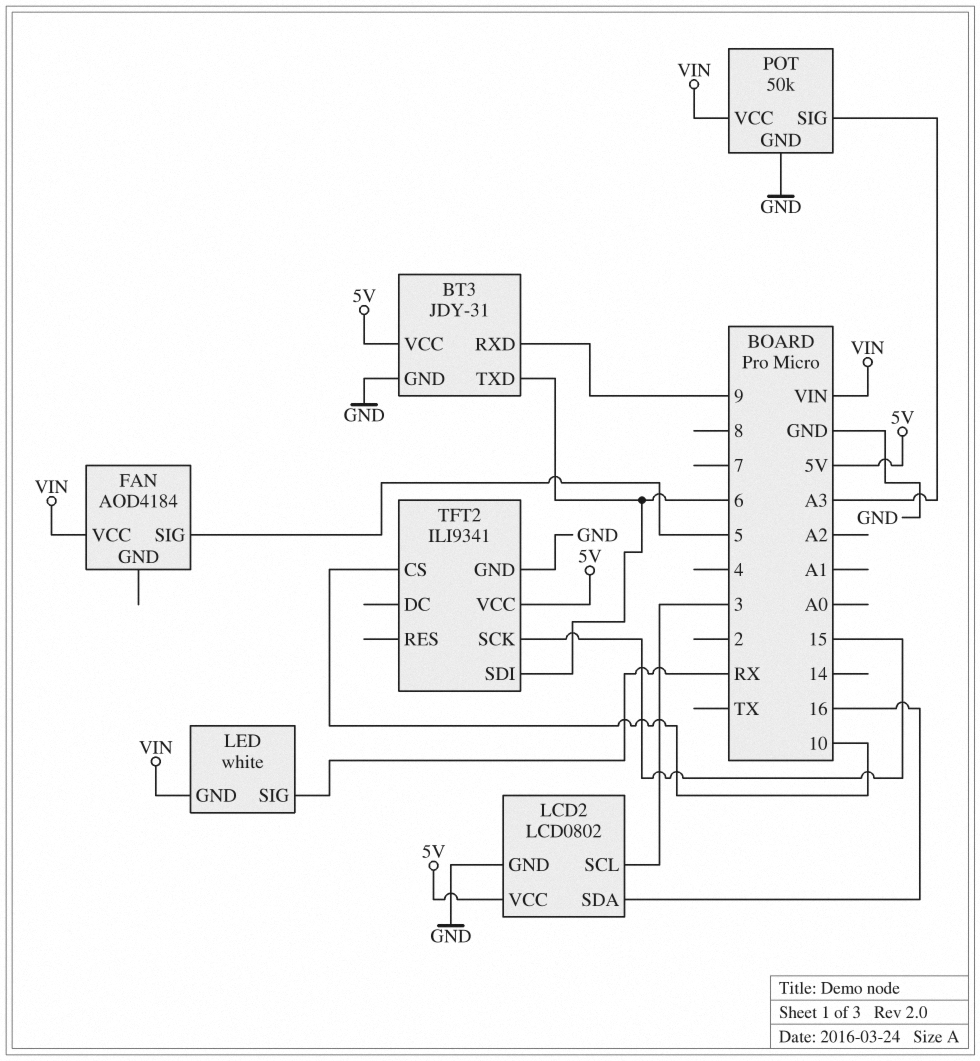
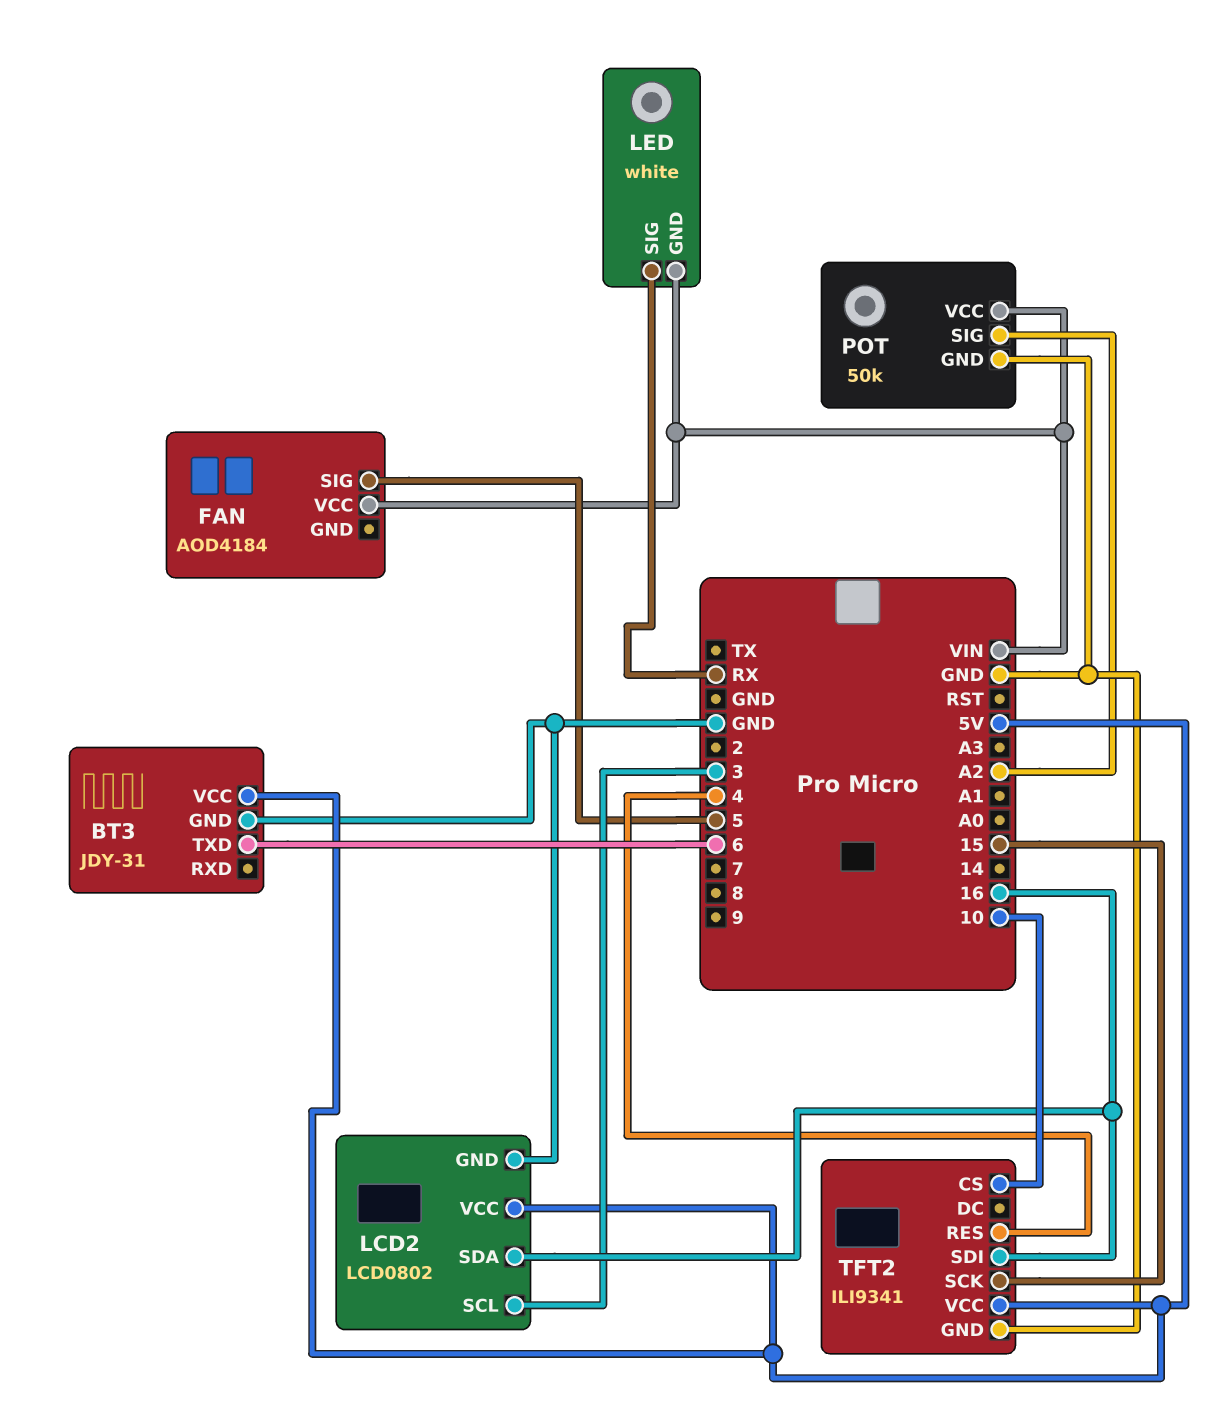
BT3 pin RXD: 9 -> none
POT pin SIG: A3 -> A2
TFT2 pin RES: none -> 4
TFT2 pin SDI: 6 -> 16

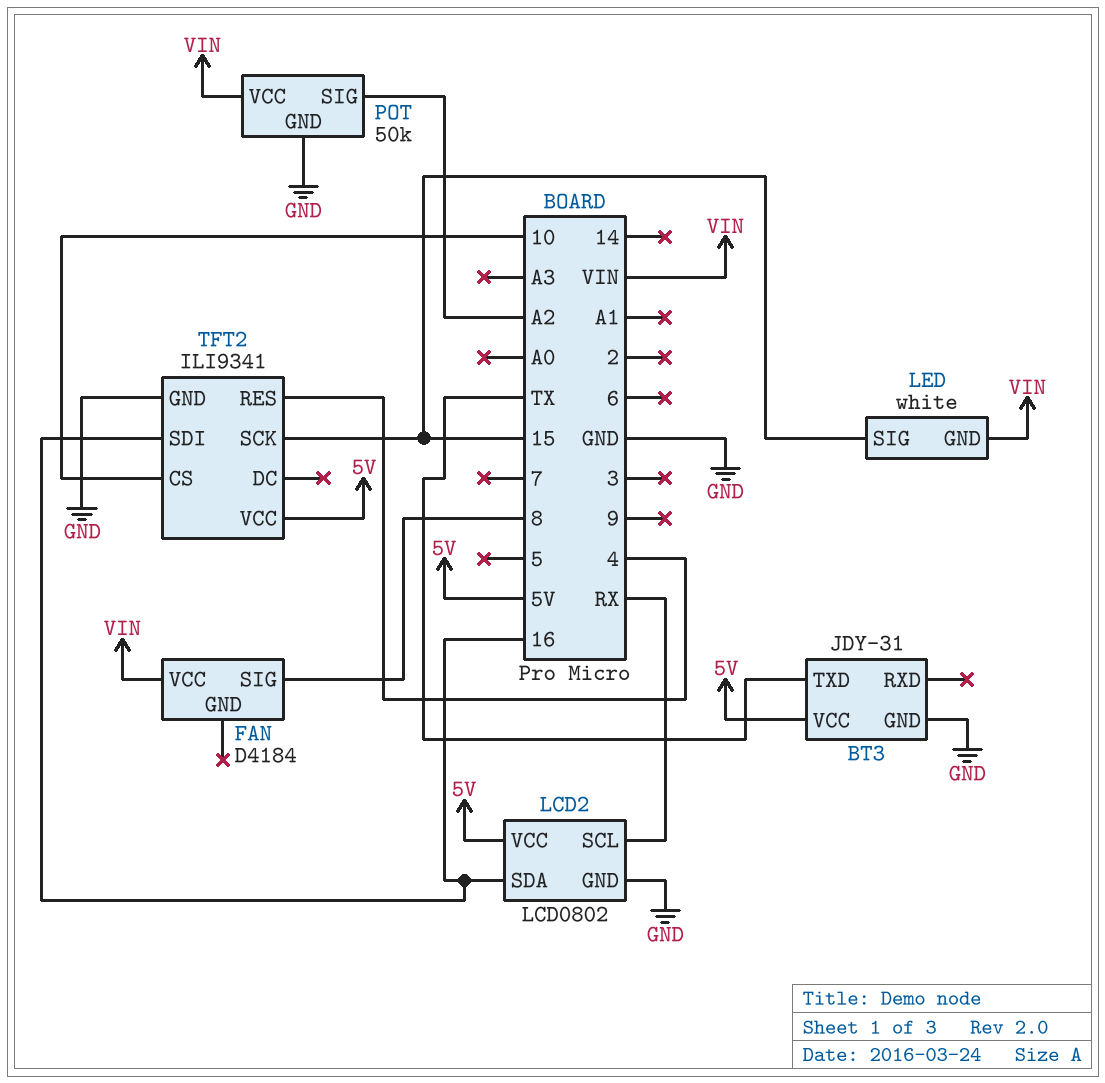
BT3 pin TXD: 6 -> TX
FAN: AOD4184 -> D4184
FAN pin SIG: 5 -> 8
LCD2 pin SCL: 3 -> RX
LED pin SIG: RX -> 15

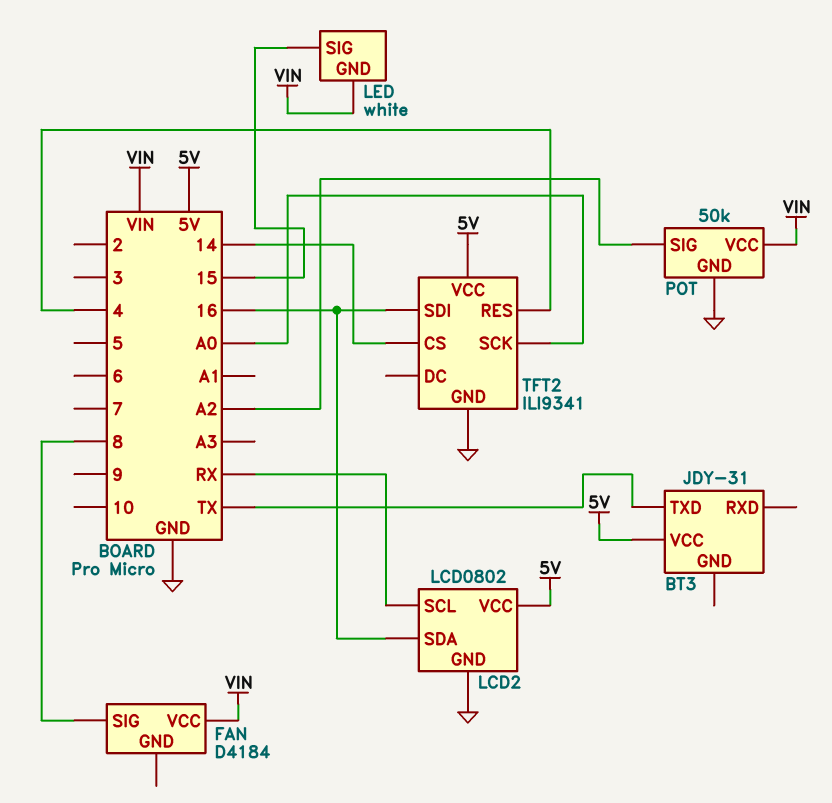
BT3 pin GND: GND -> none
TFT2 pin CS: 10 -> 14
TFT2 pin SCK: 15 -> A0

